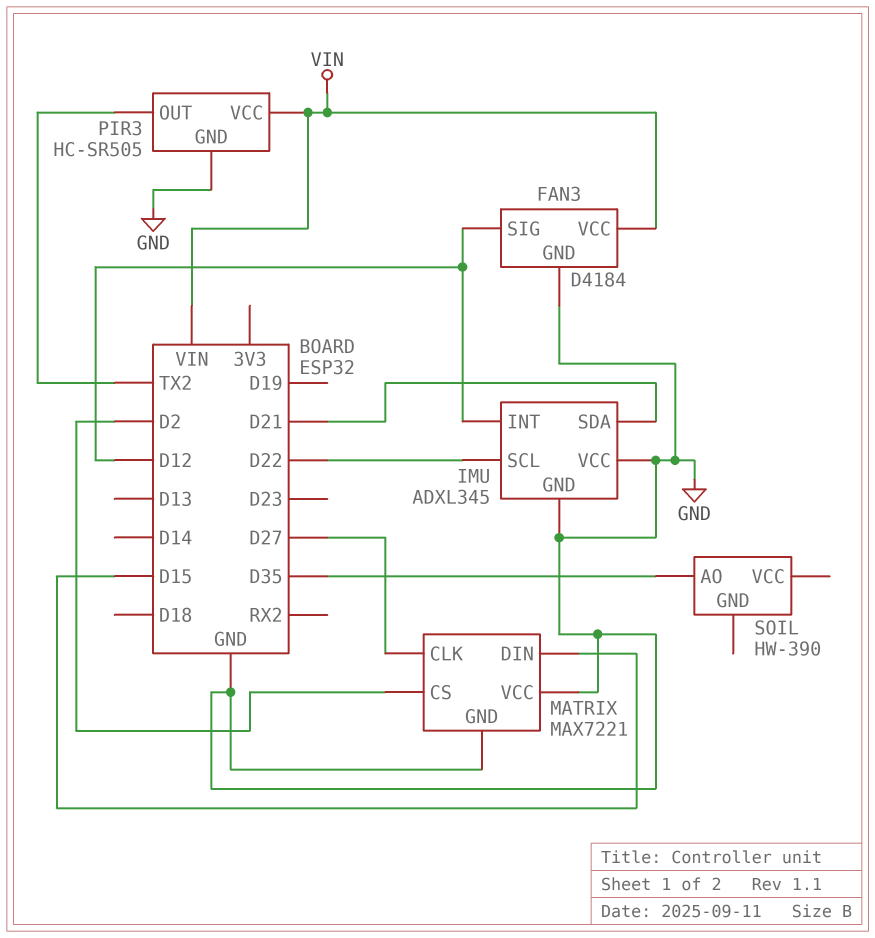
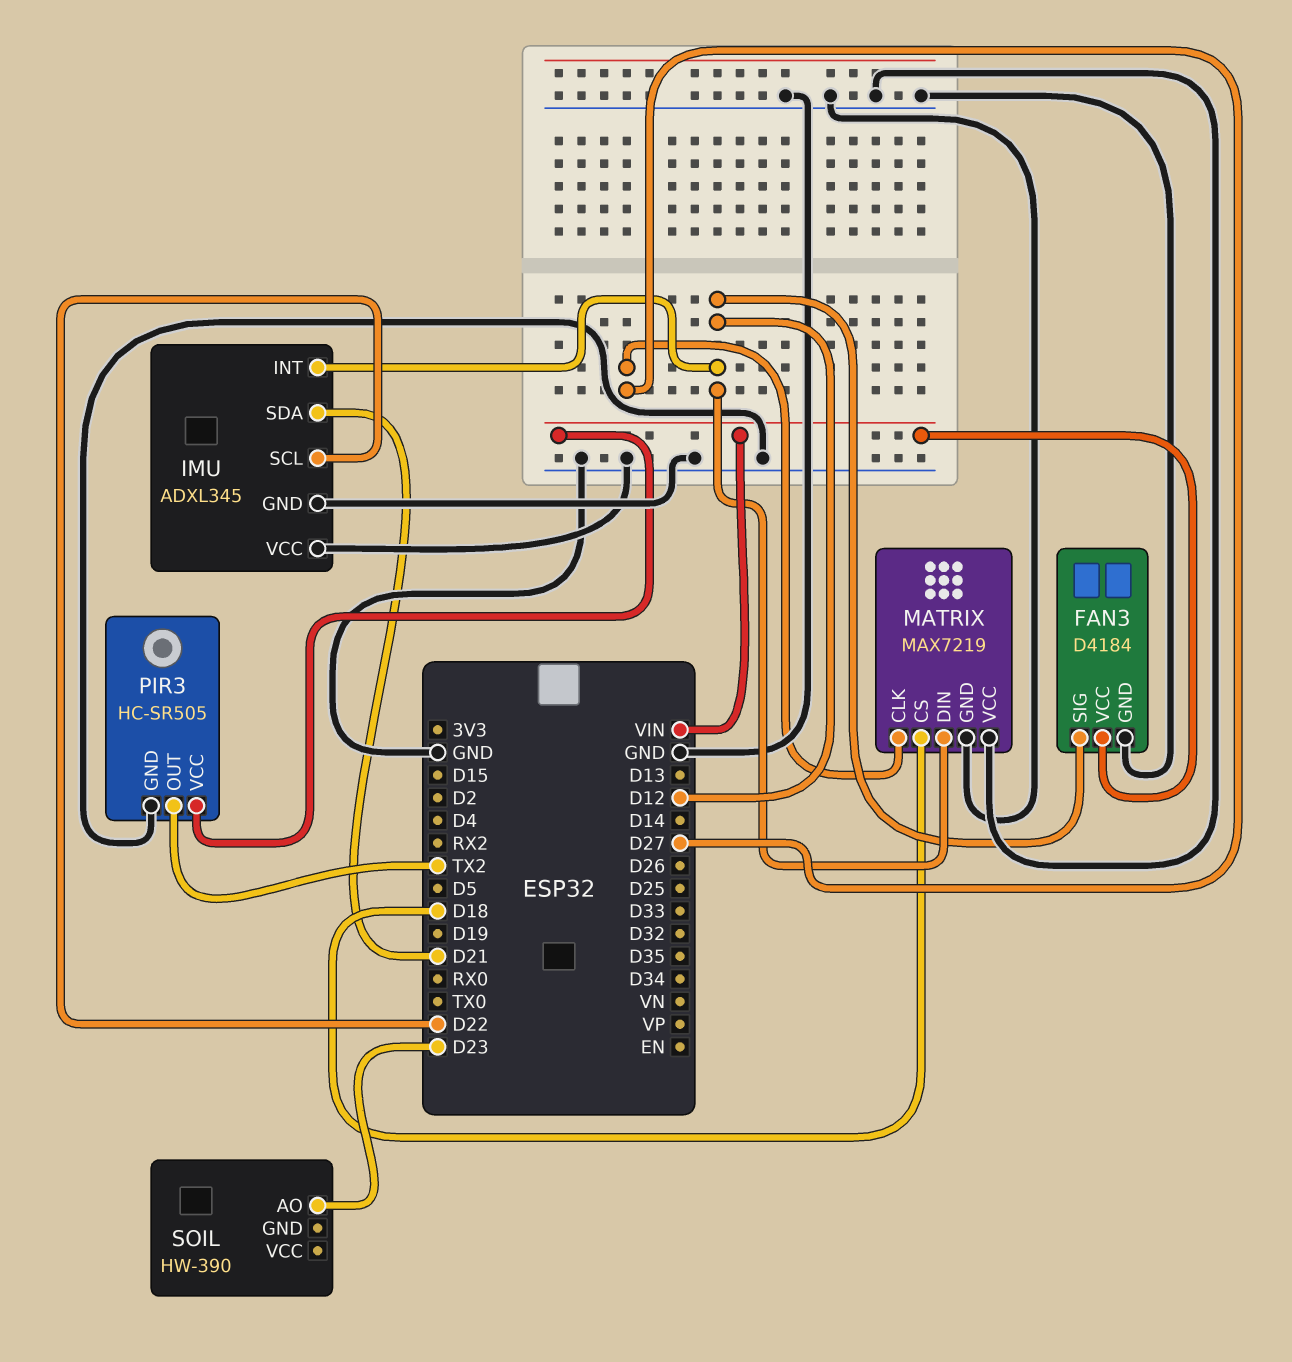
MATRIX: MAX7221 -> MAX7219
MATRIX pin CS: D2 -> D18
MATRIX pin DIN: D15 -> D12
SOIL pin AO: D35 -> D23

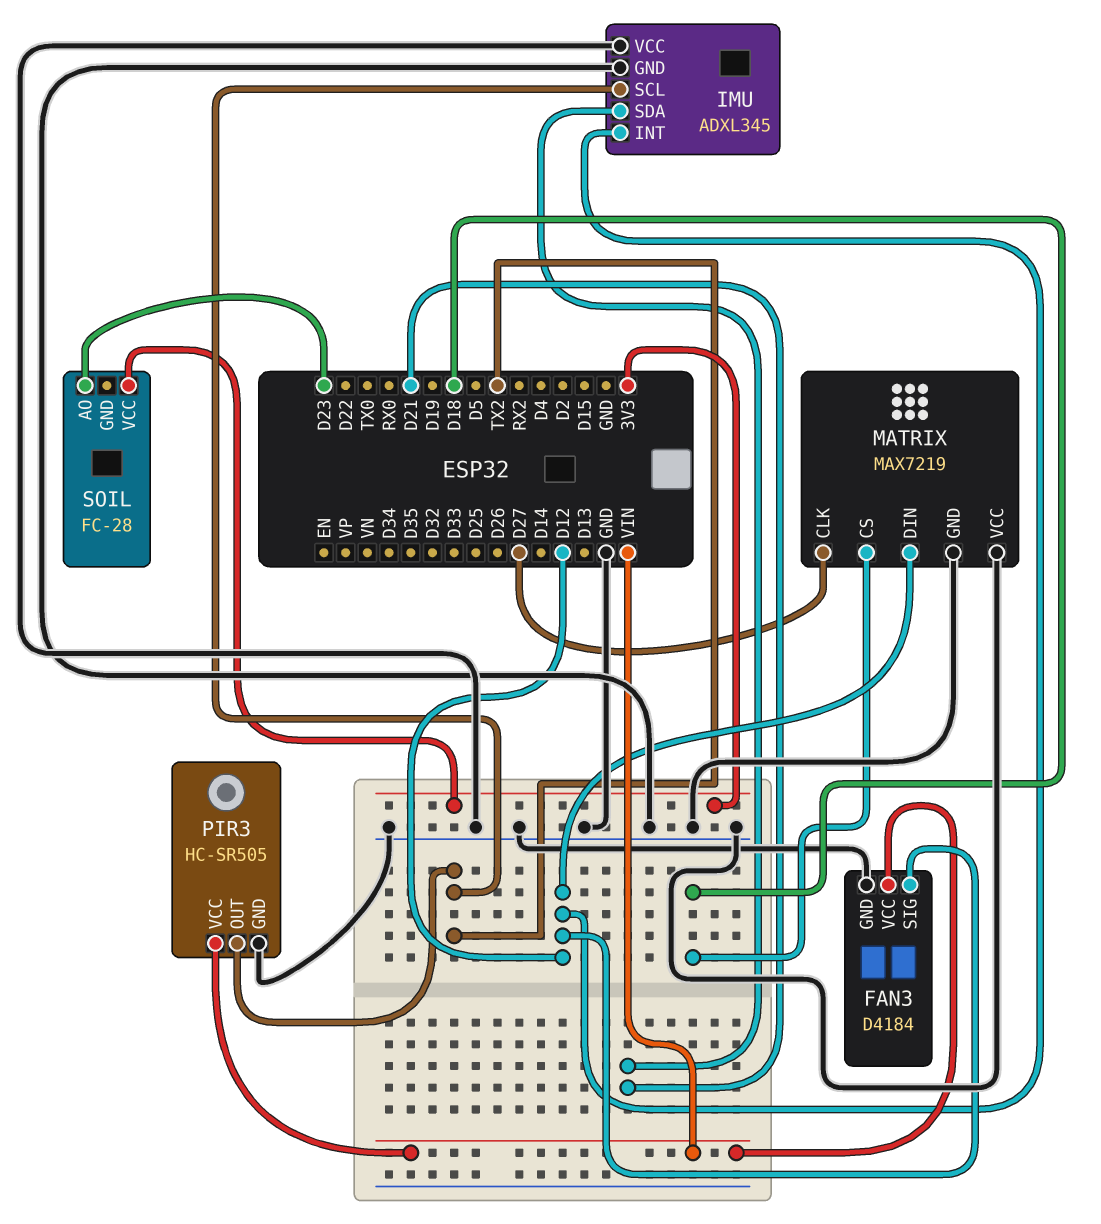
IMU pin SCL: D22 -> TX2
SOIL: HW-390 -> FC-28
SOIL pin VCC: none -> 3V3

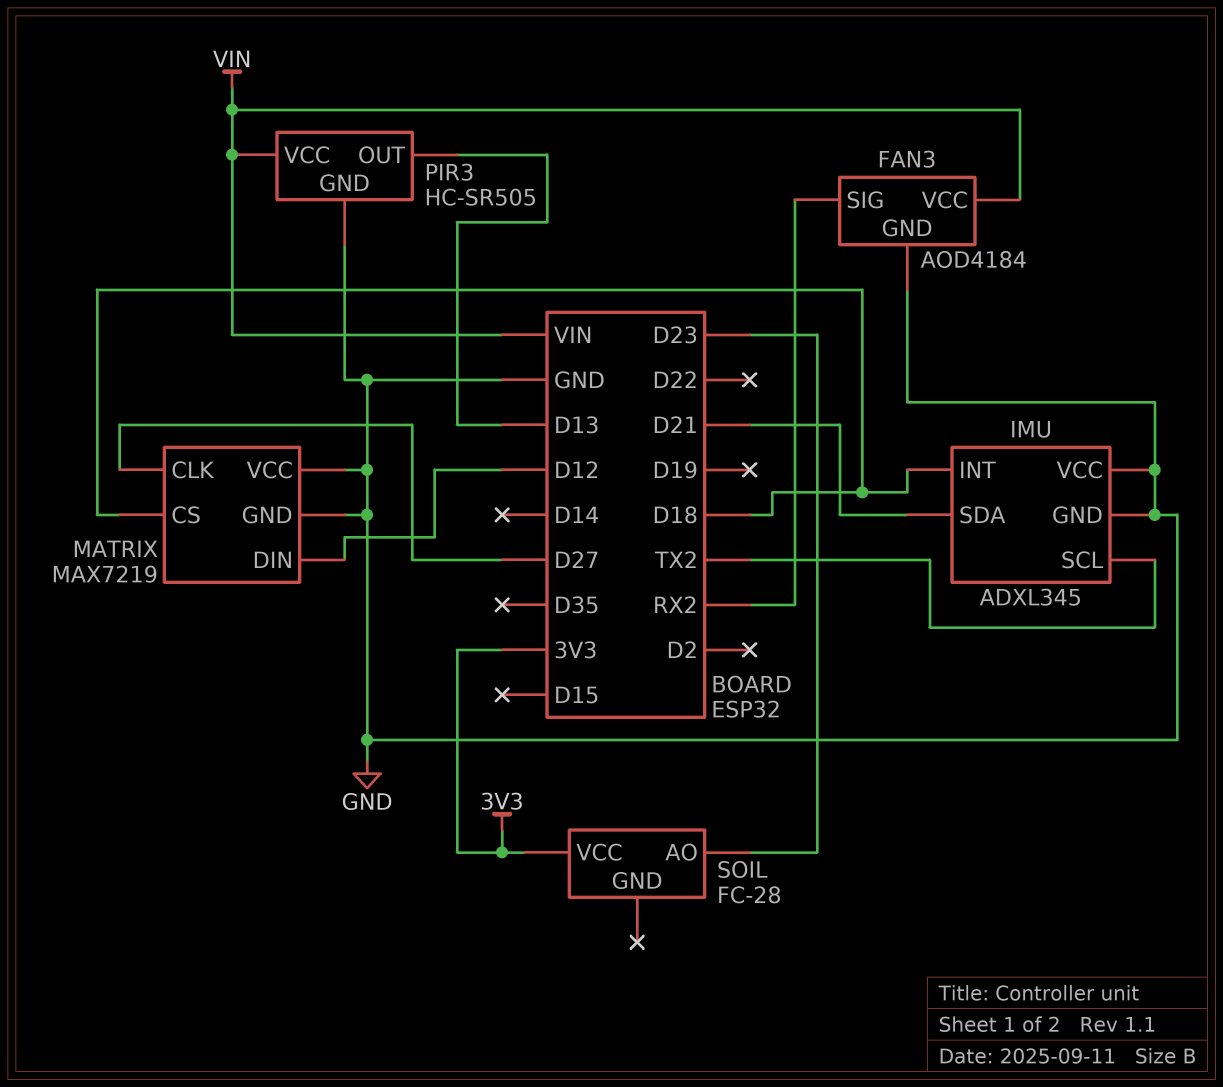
FAN3: D4184 -> AOD4184
FAN3 pin SIG: D12 -> RX2
IMU pin INT: D12 -> D18
PIR3 pin OUT: TX2 -> D13

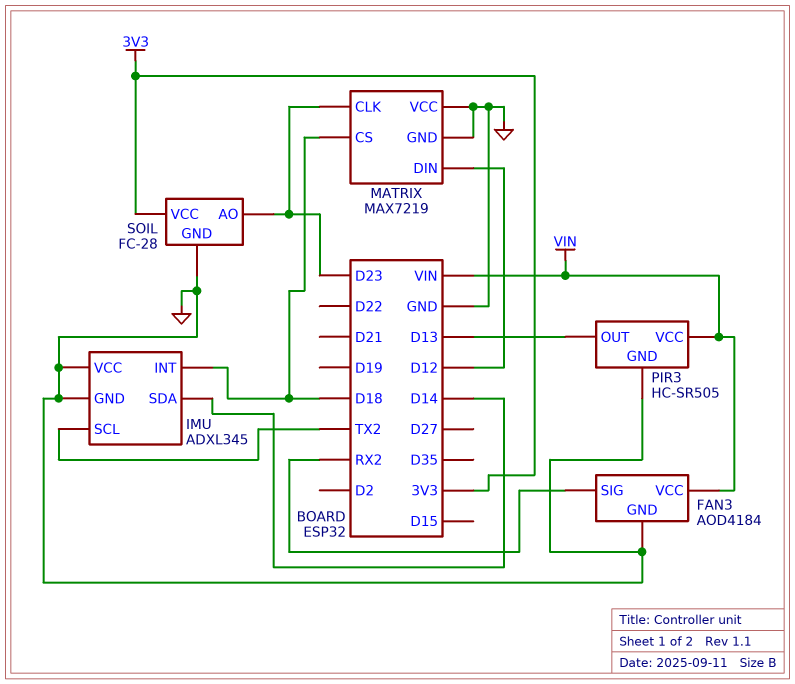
IMU pin SDA: D21 -> D14
MATRIX pin CLK: D27 -> D23
SOIL pin GND: none -> GND

